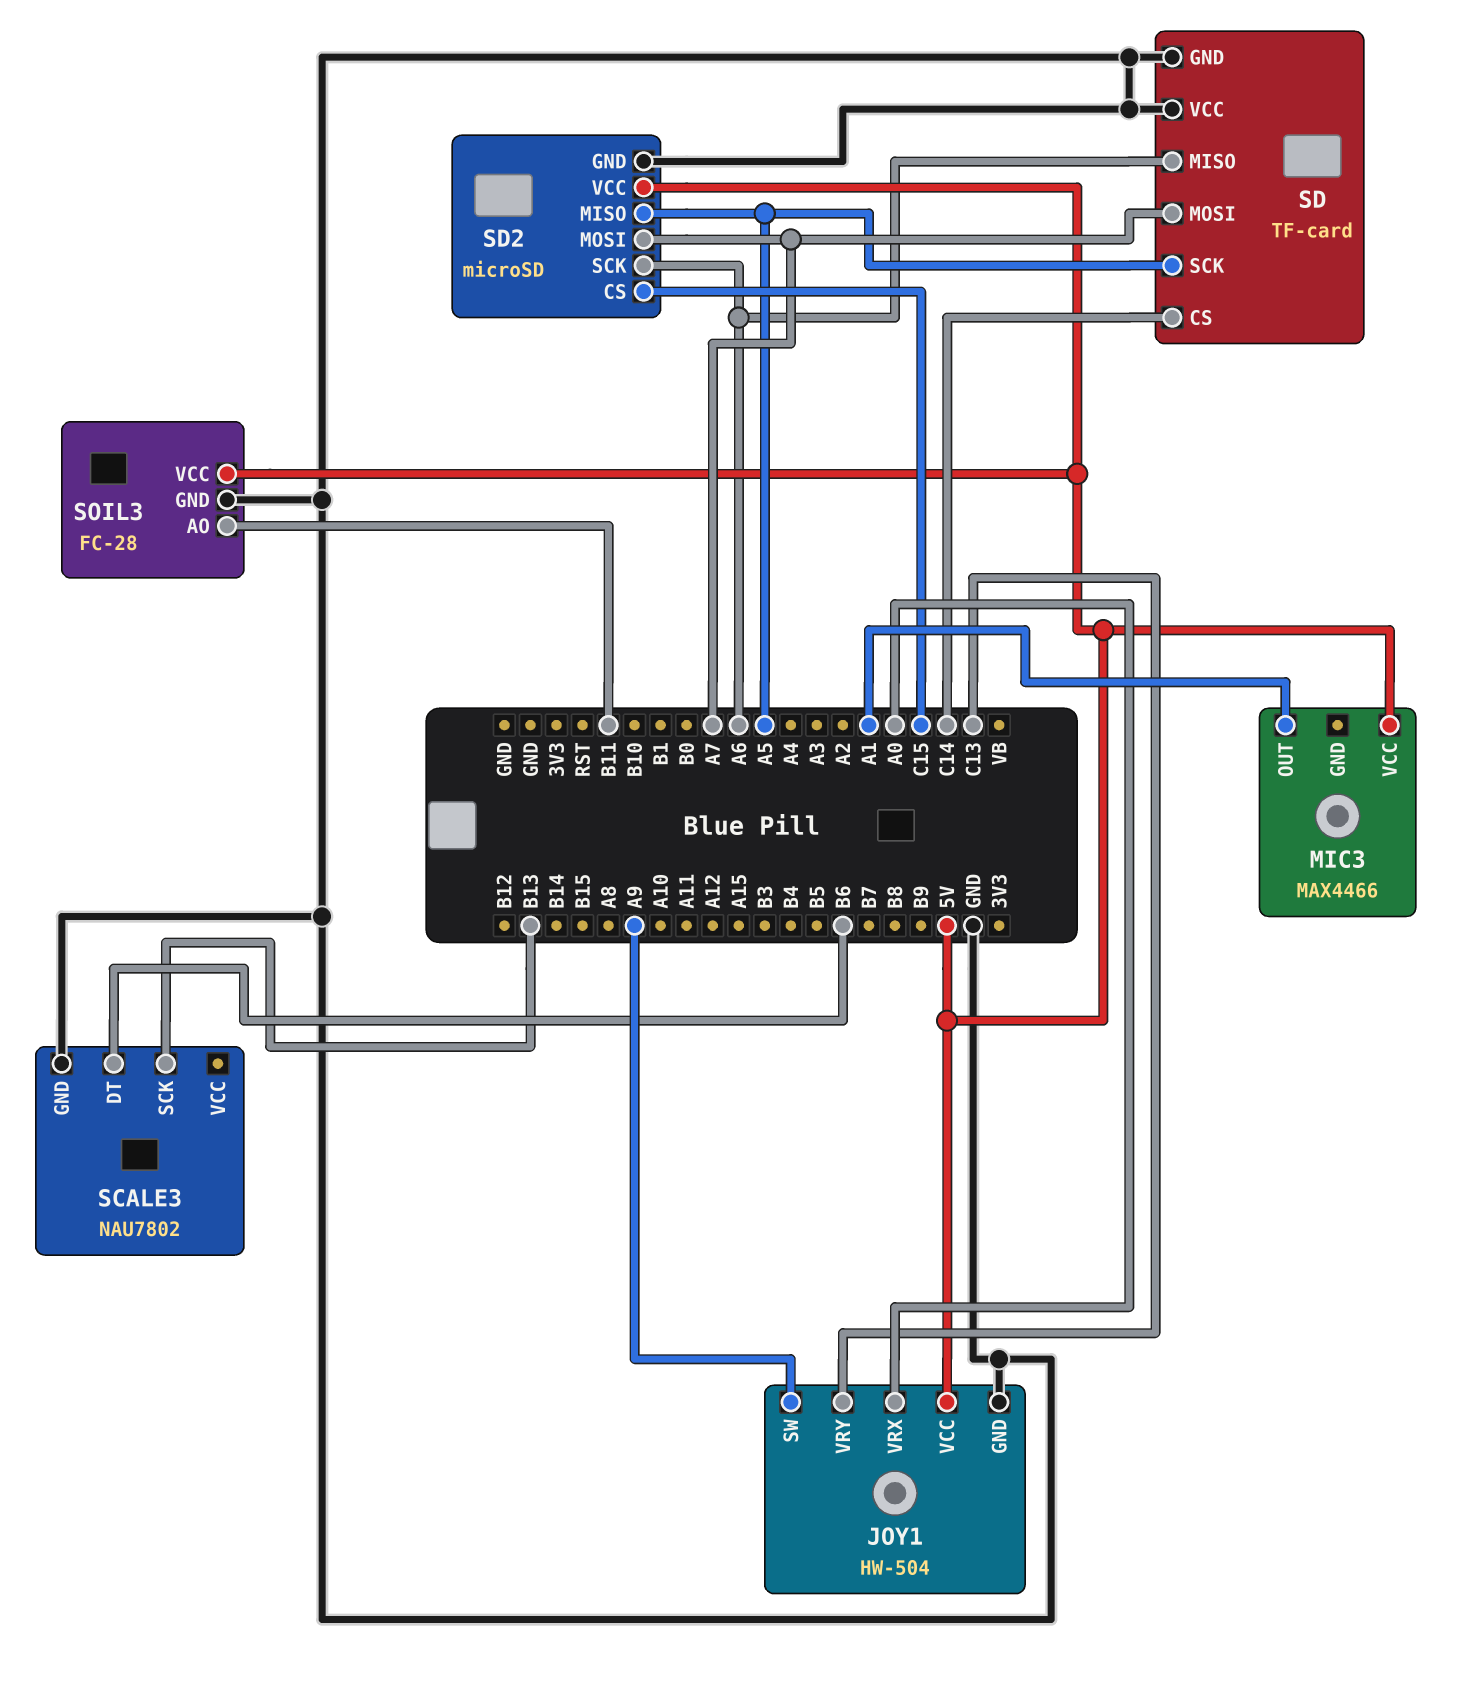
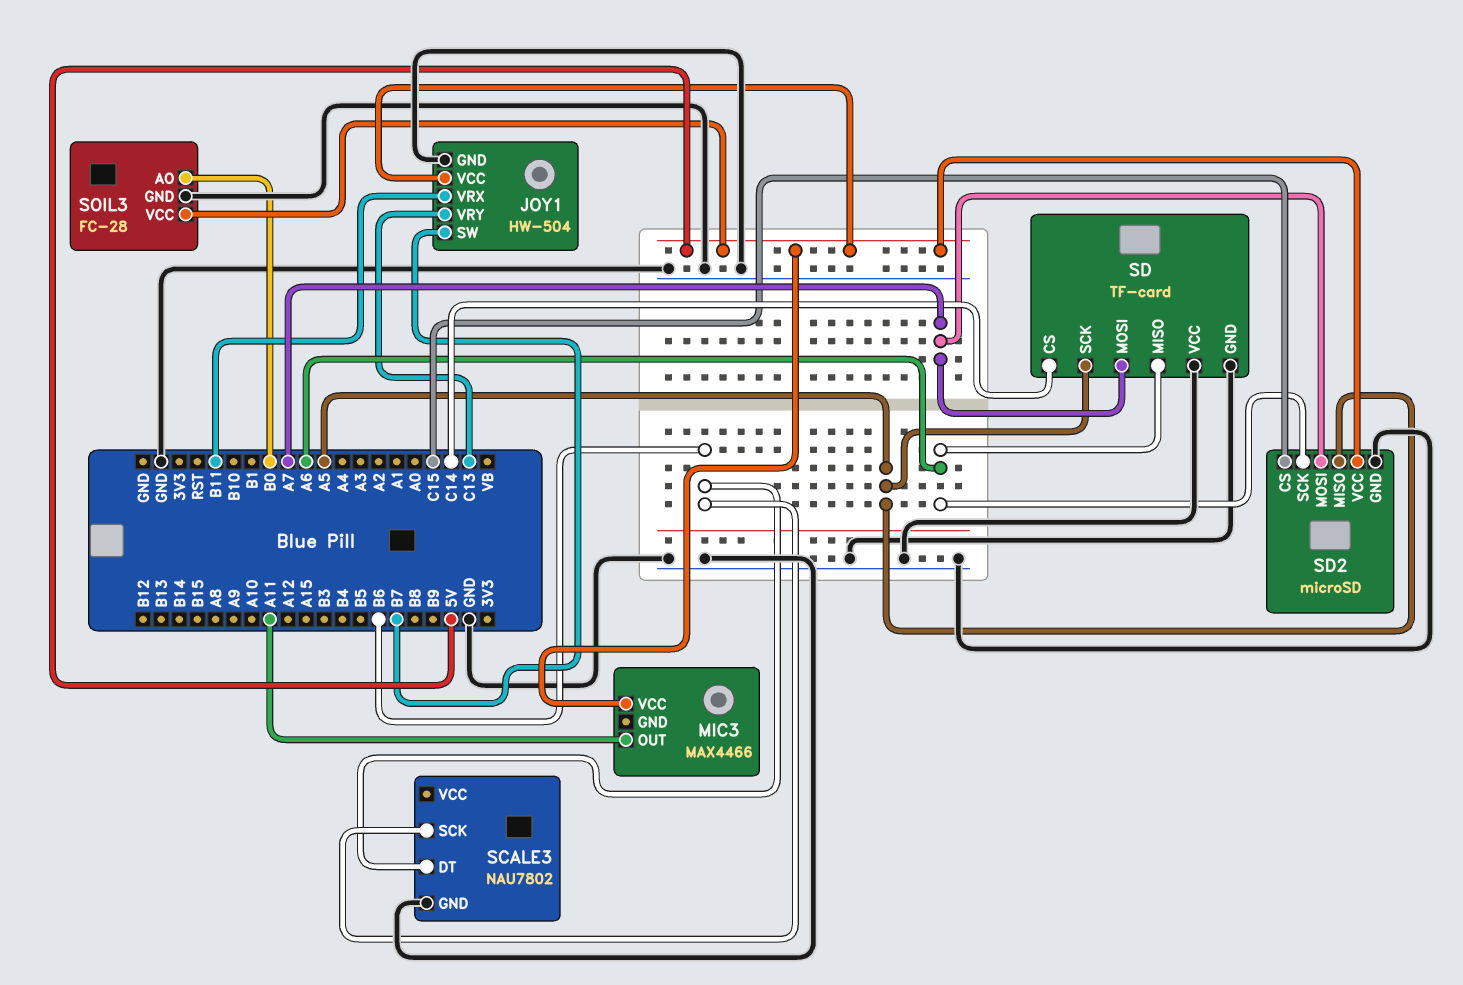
JOY1 pin SW: A9 -> B7
JOY1 pin VRX: A0 -> B11
MIC3 pin OUT: A1 -> A11
SCALE3 pin SCK: B13 -> B6
SOIL3 pin AO: B11 -> B0

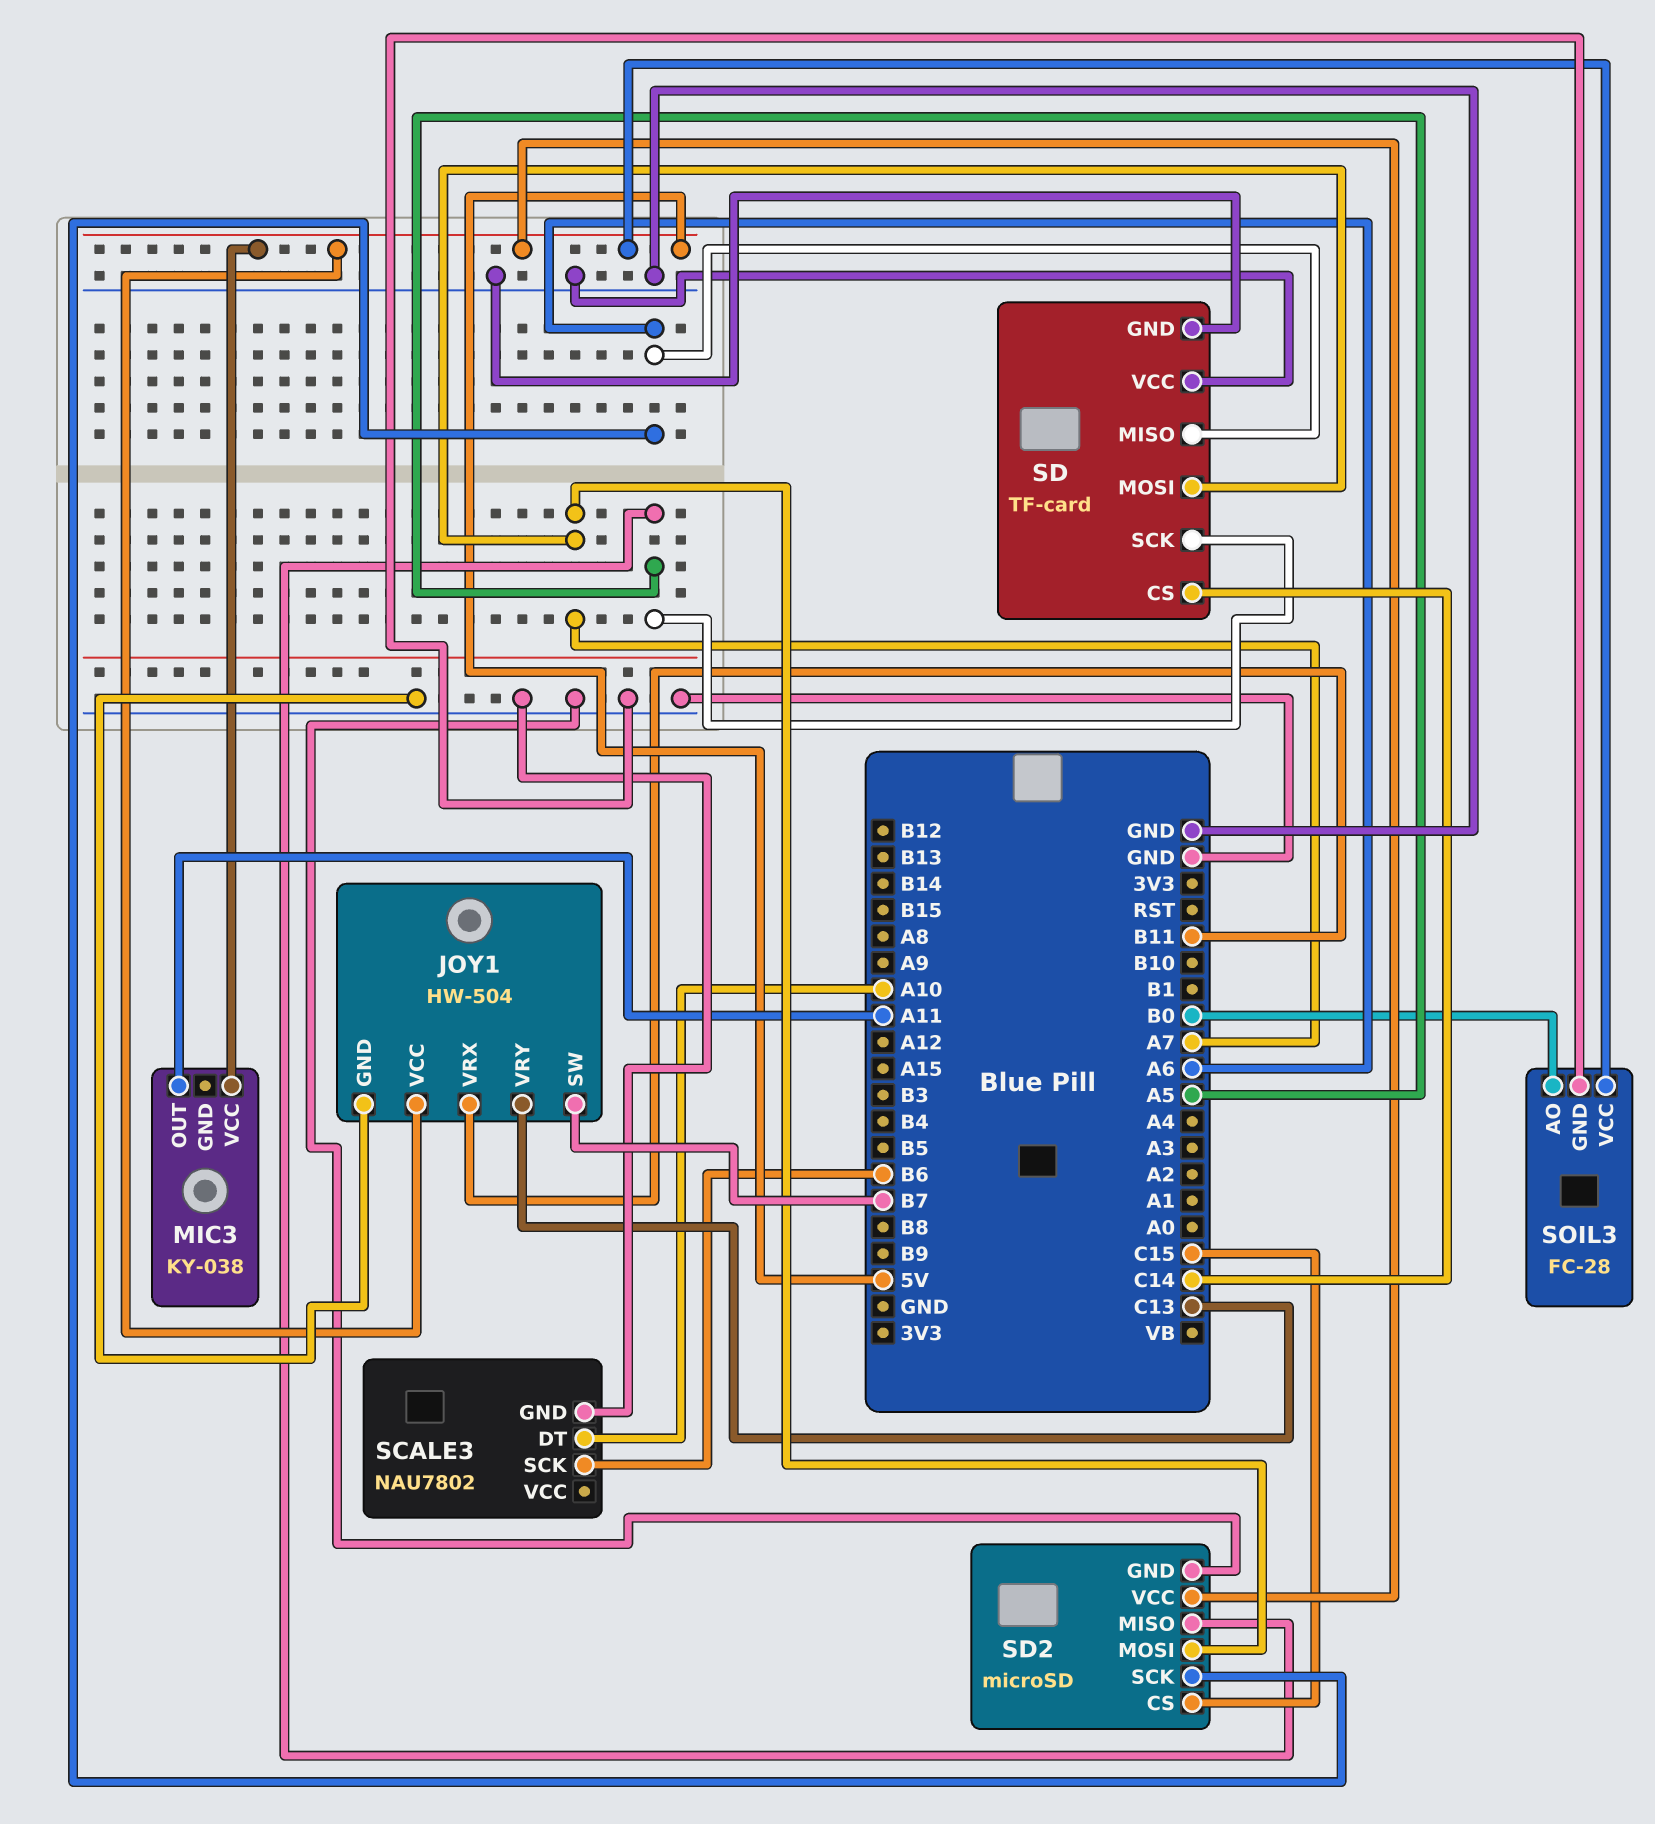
MIC3: MAX4466 -> KY-038
SCALE3 pin DT: B6 -> A10

